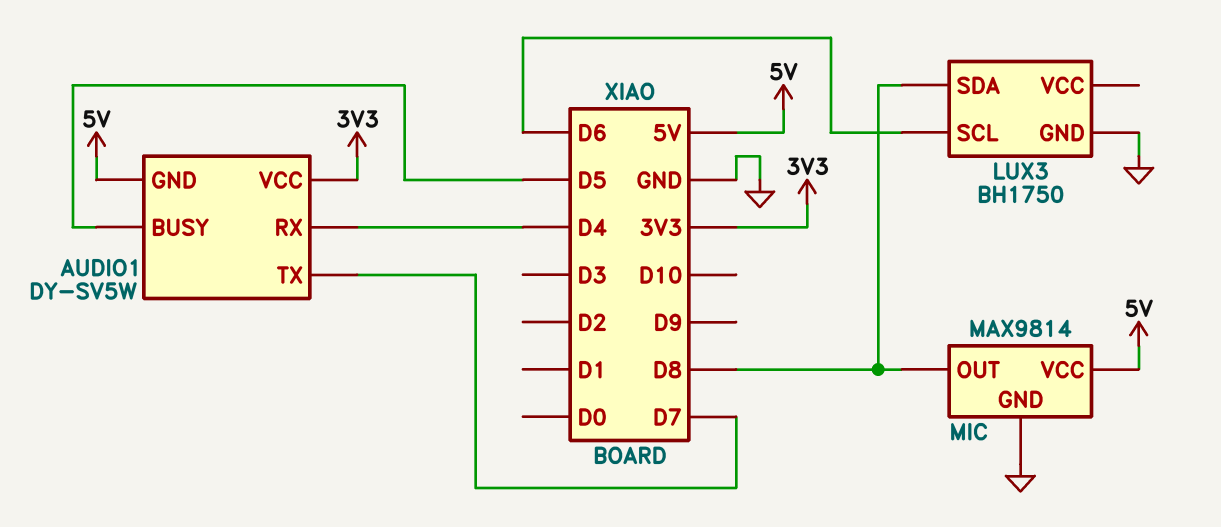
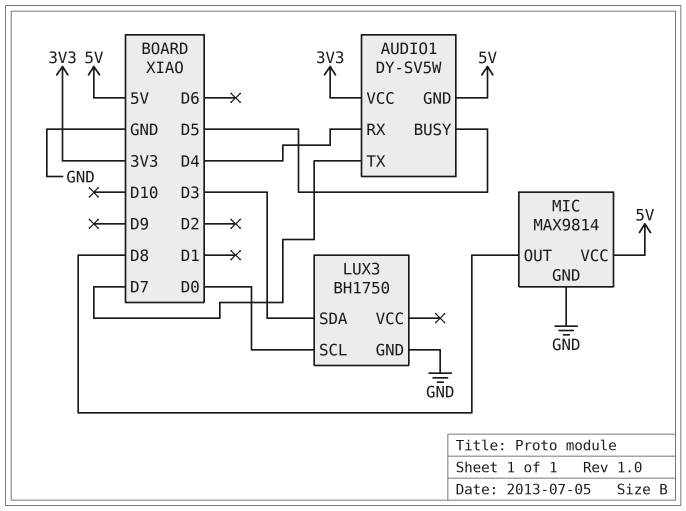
LUX3 pin SCL: D6 -> D0
LUX3 pin SDA: D8 -> D3

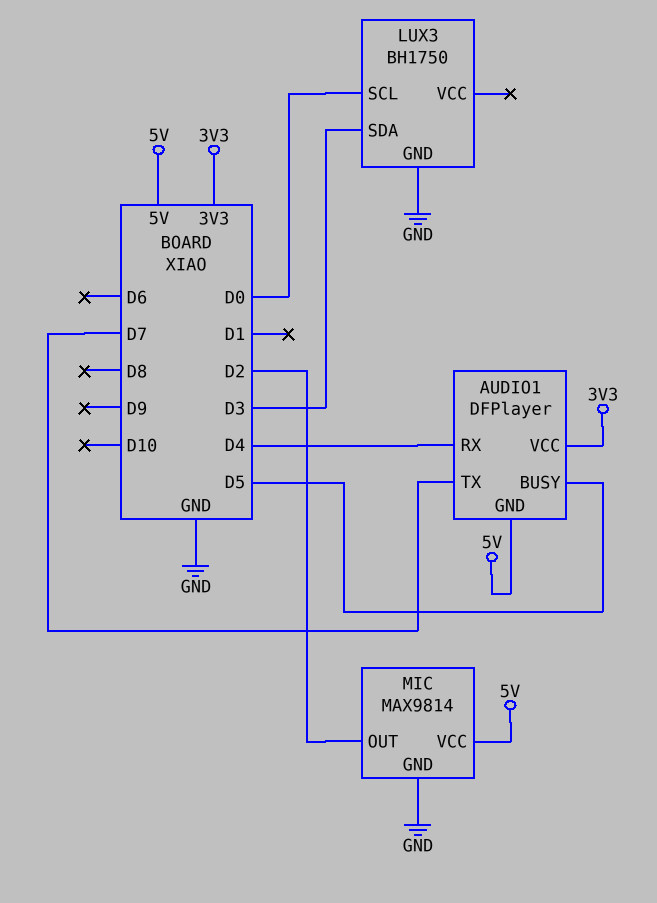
AUDIO1: DY-SV5W -> DFPlayer
MIC pin OUT: D8 -> D2

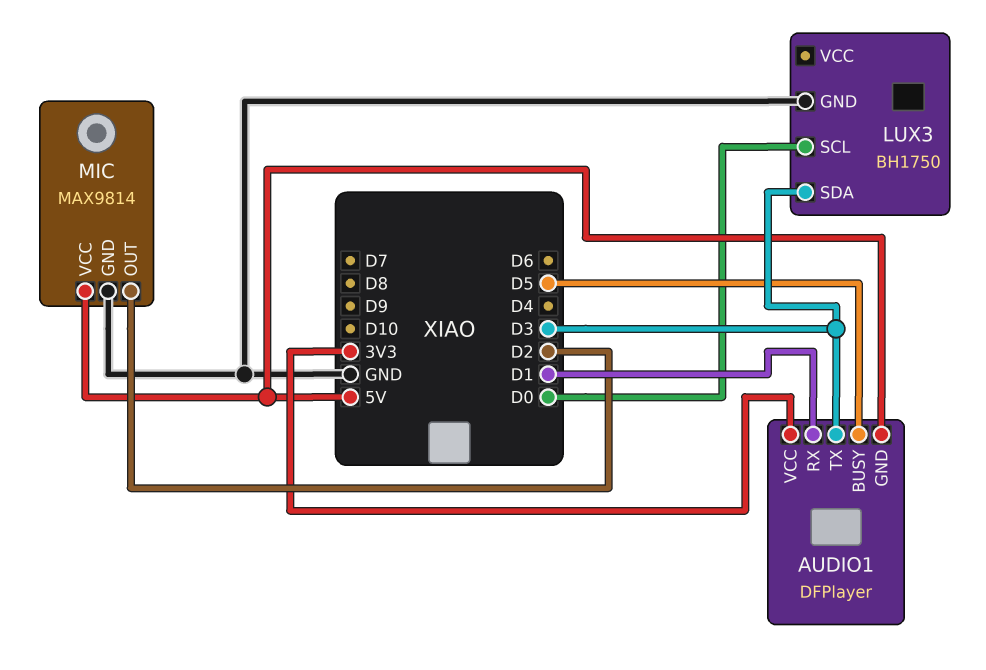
AUDIO1 pin RX: D4 -> D1
AUDIO1 pin TX: D7 -> D3

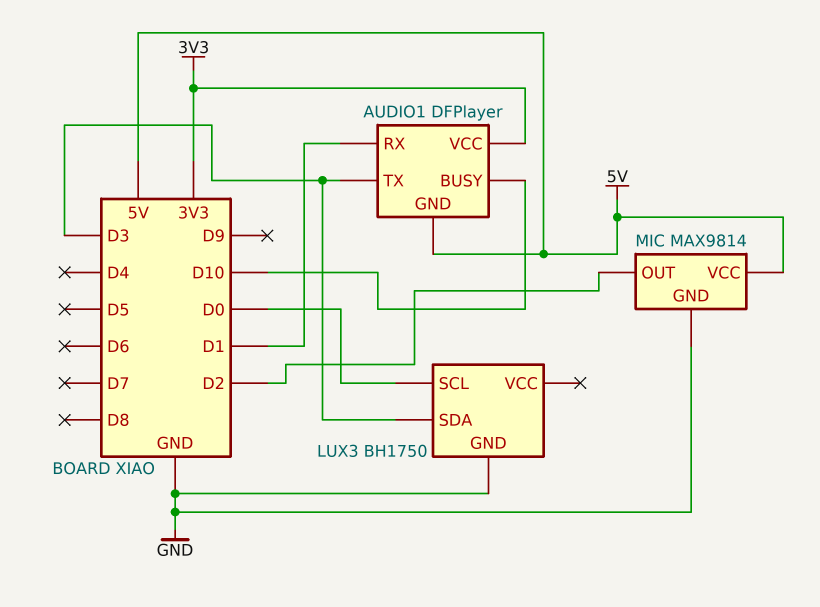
AUDIO1 pin BUSY: D5 -> D10

